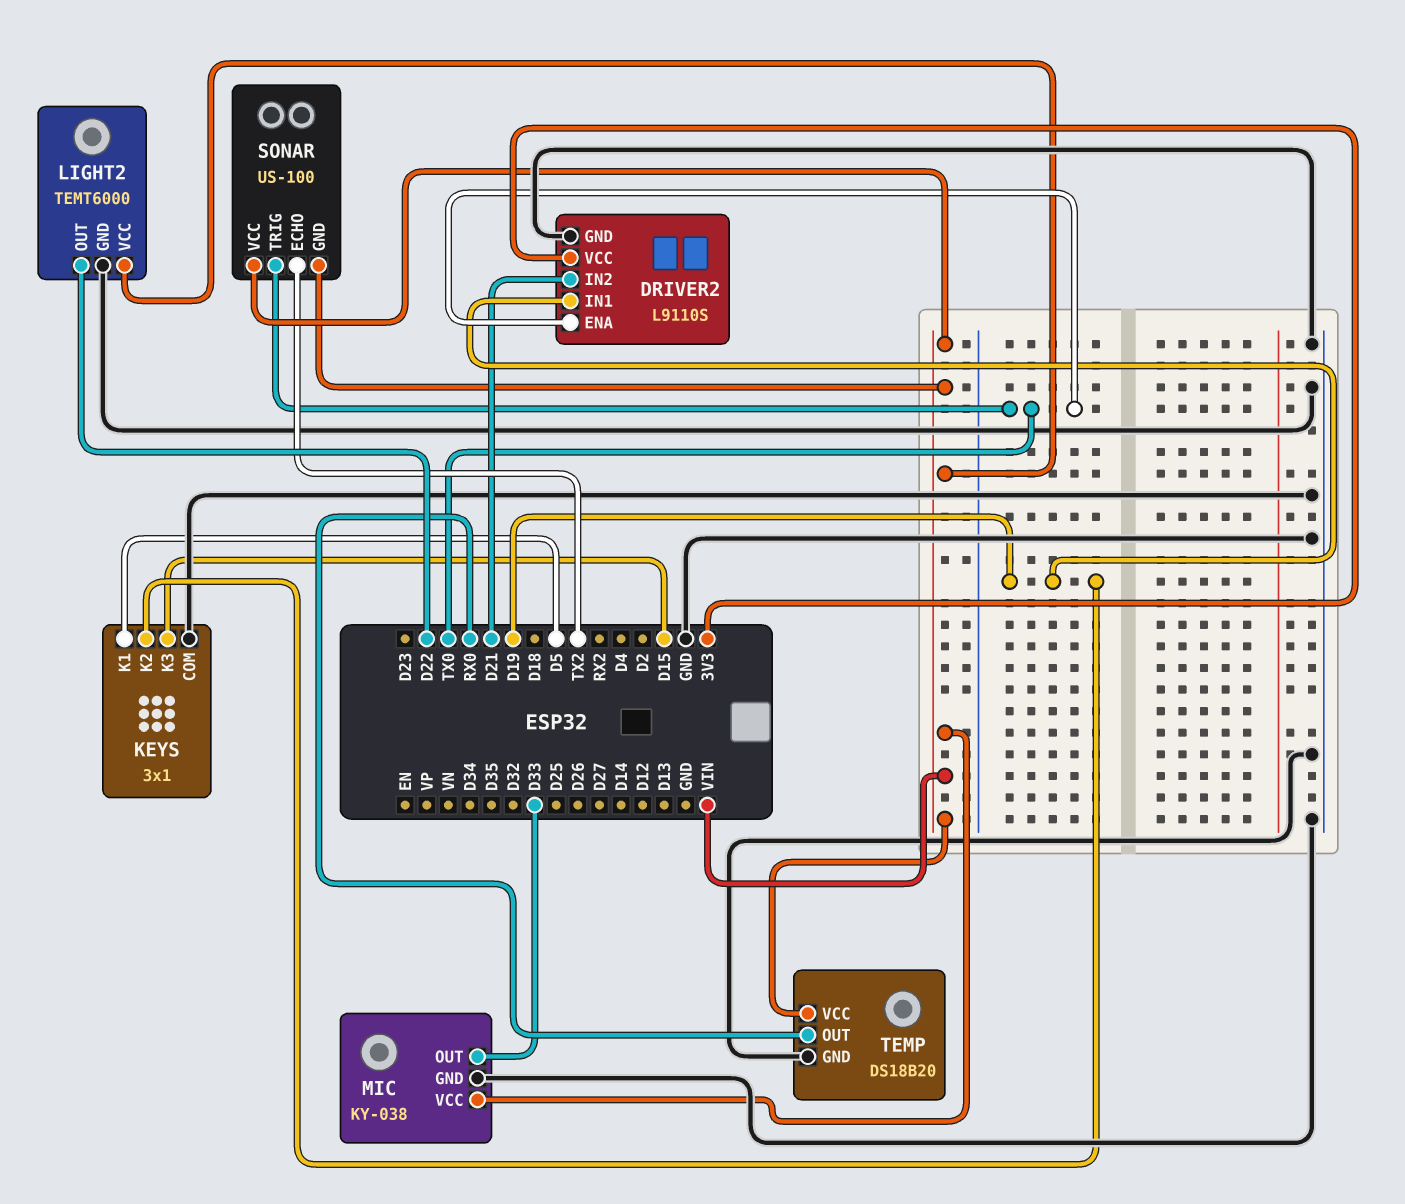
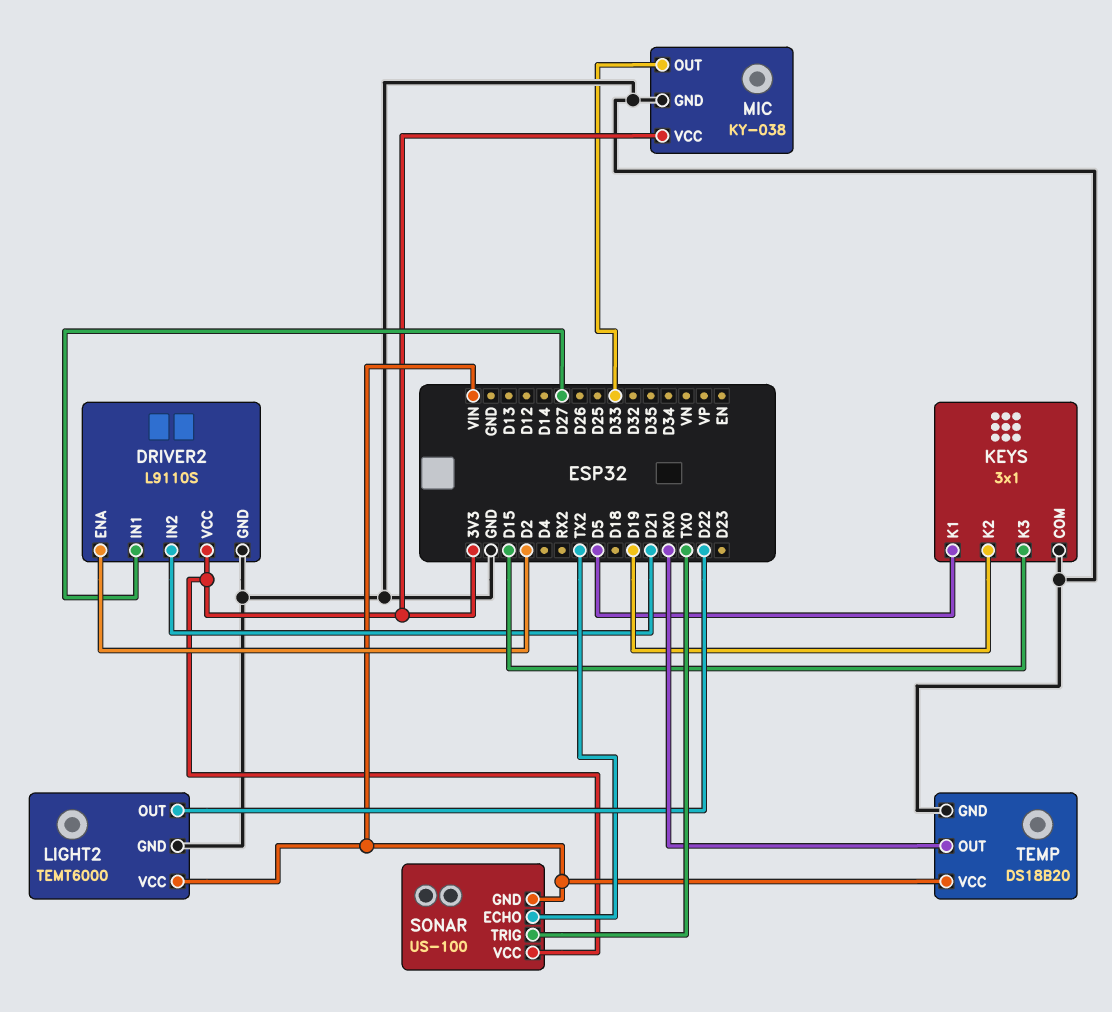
DRIVER2 pin ENA: TX0 -> D2
DRIVER2 pin IN1: D19 -> D27
MIC pin VCC: VIN -> 3V3
SONAR pin VCC: VIN -> 3V3

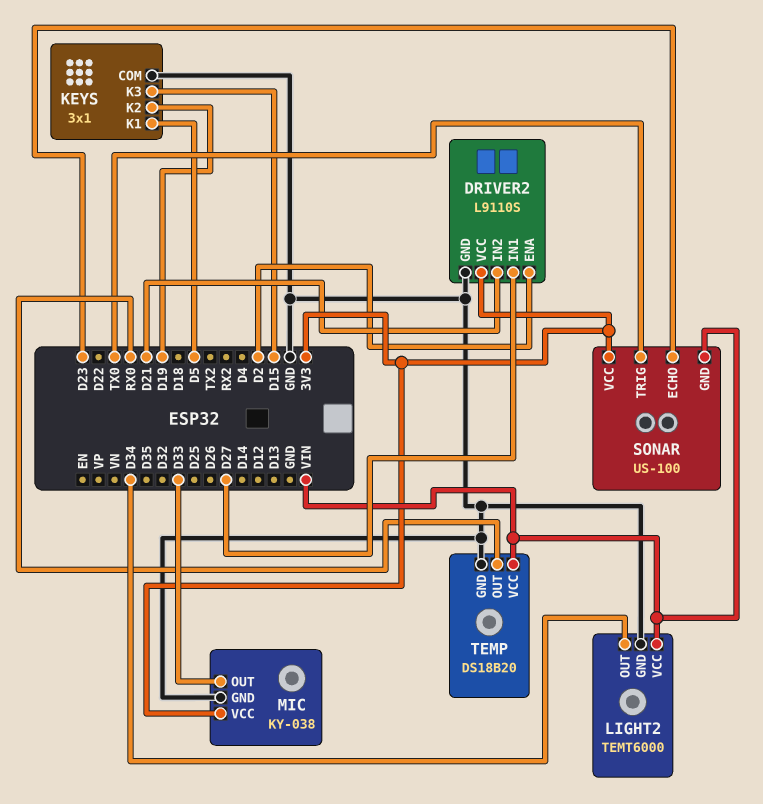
LIGHT2 pin OUT: D22 -> D34
SONAR pin ECHO: TX2 -> D23

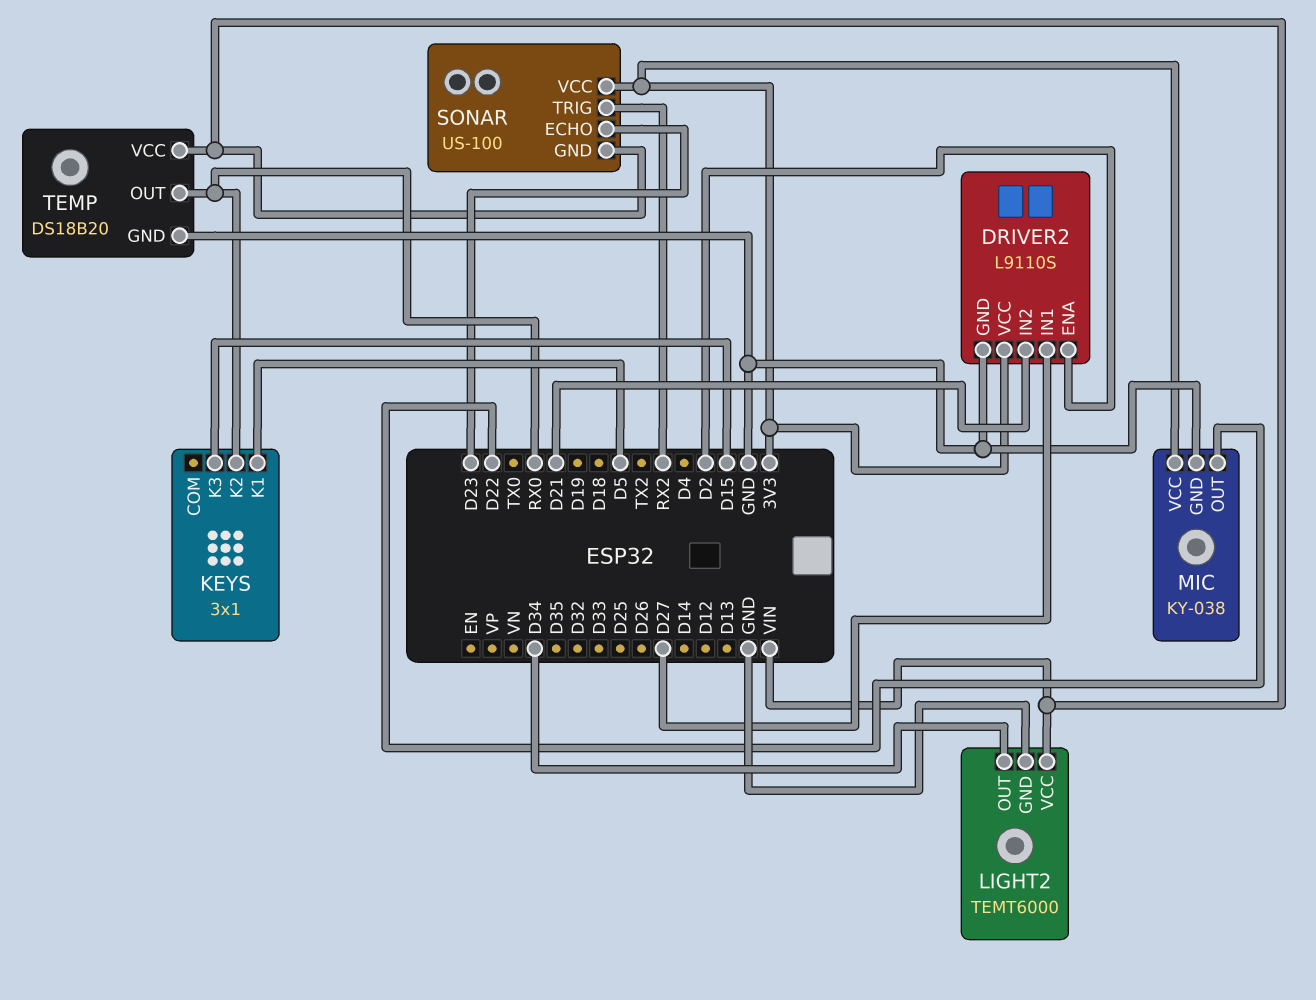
KEYS pin COM: GND -> none
KEYS pin K2: D19 -> RX0
MIC pin OUT: D33 -> D22
SONAR pin TRIG: TX0 -> RX2

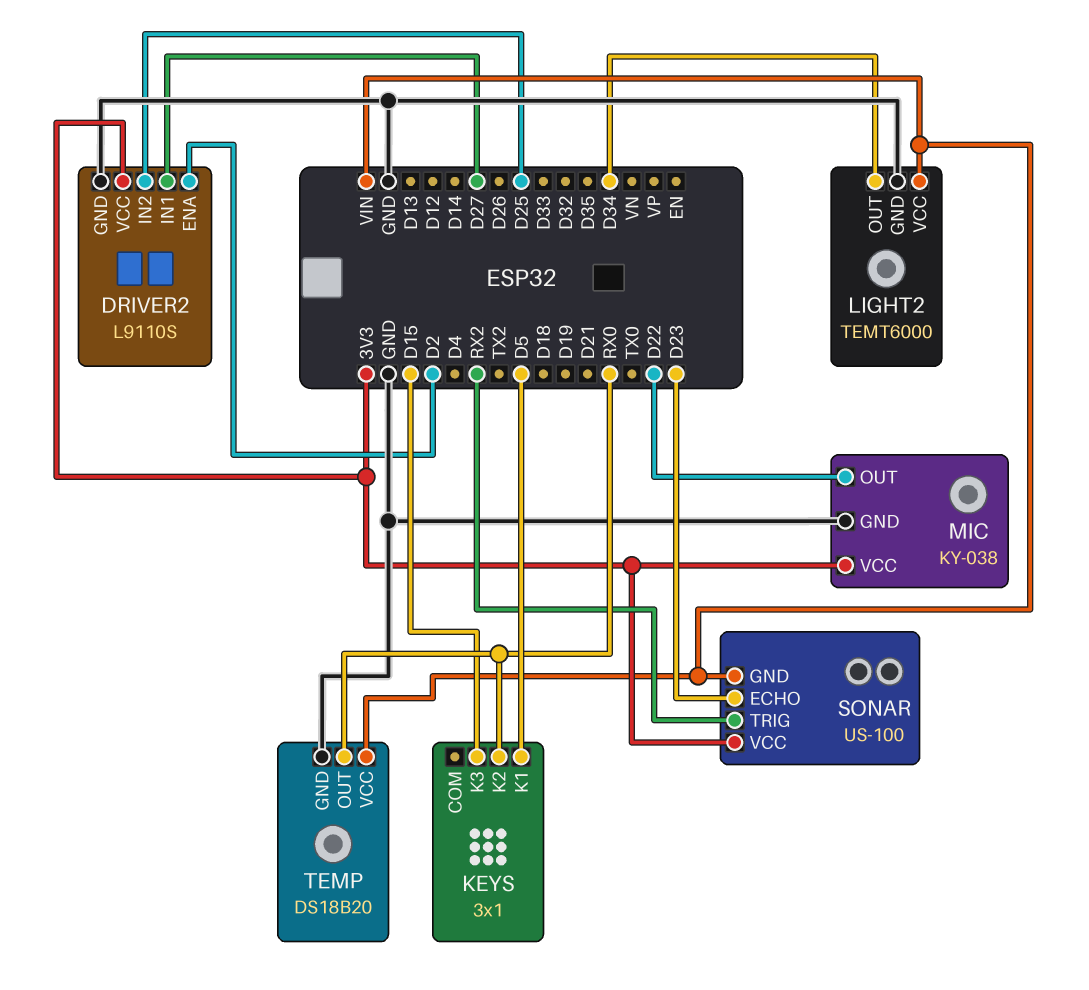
DRIVER2 pin IN2: D21 -> D25

